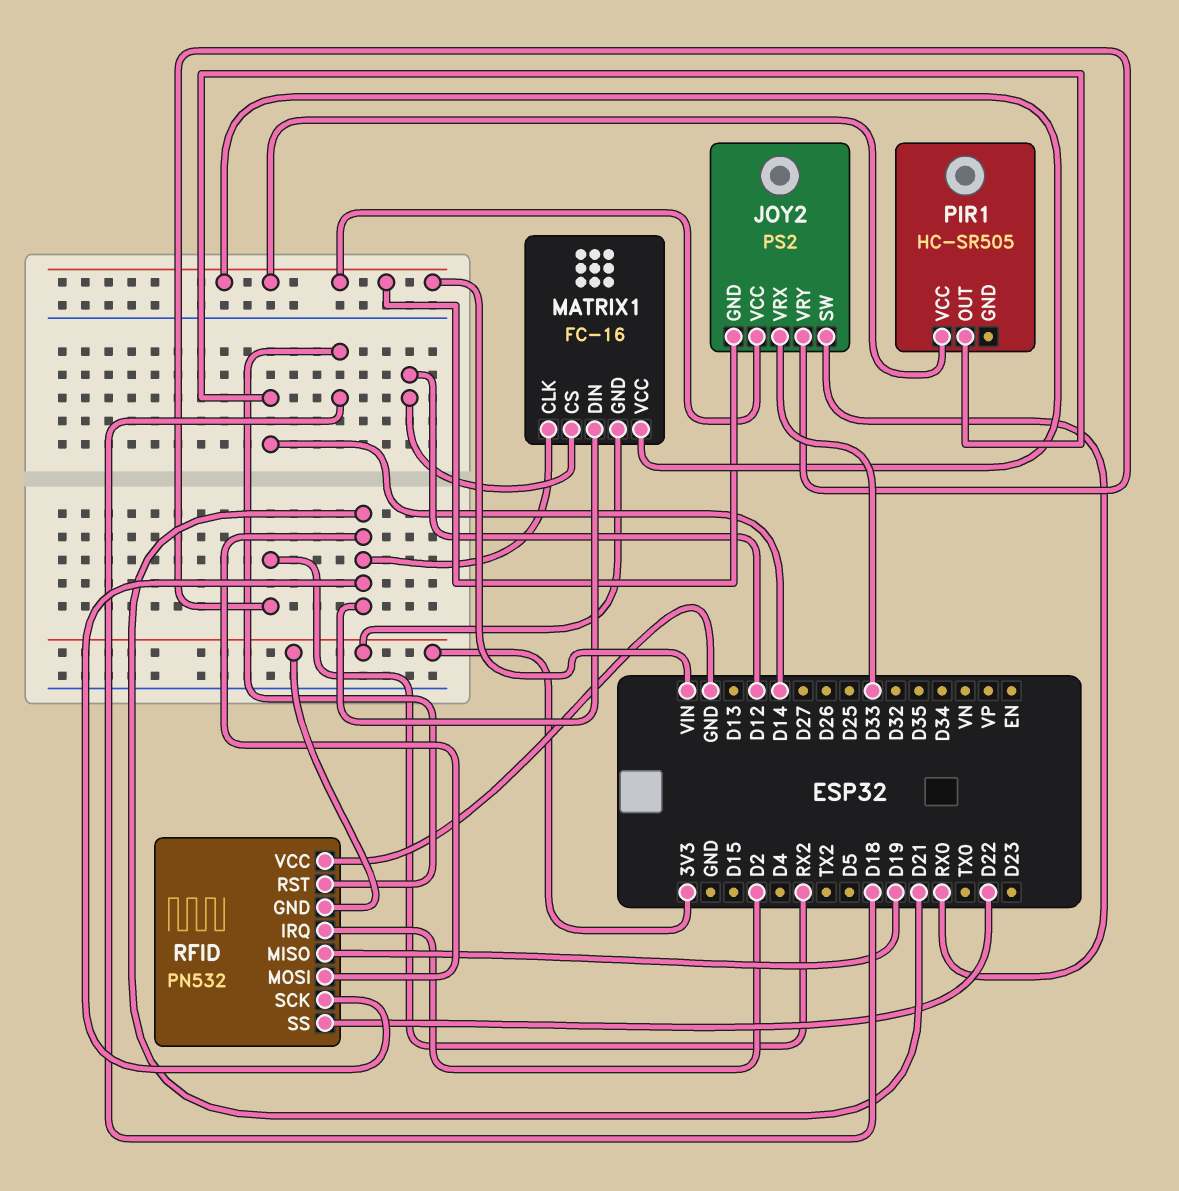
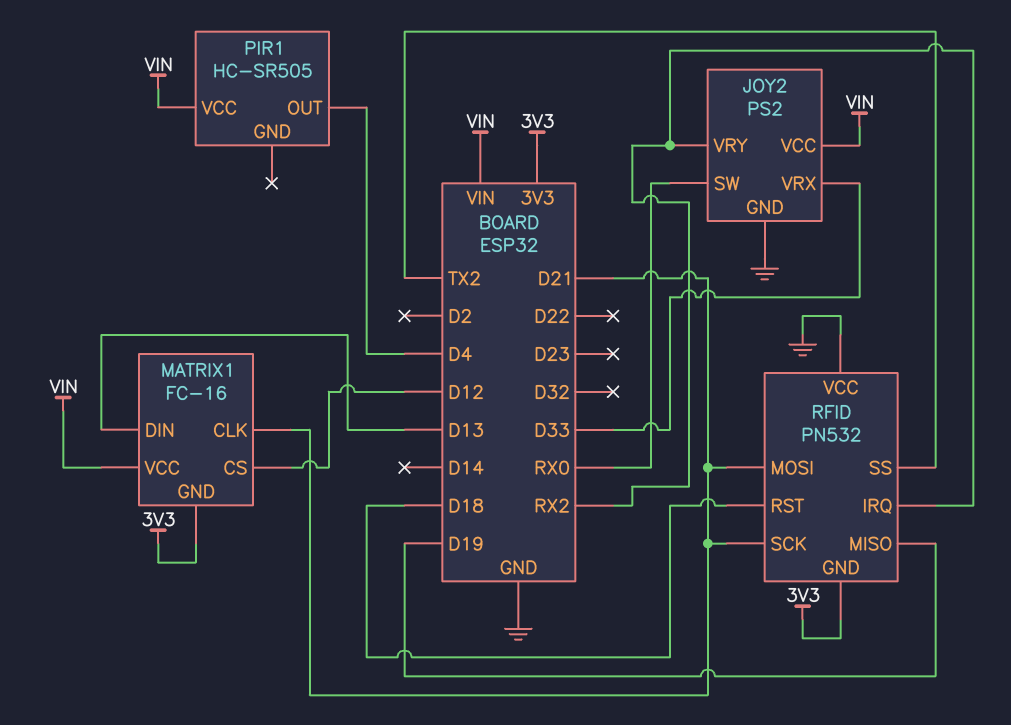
JOY2 pin GND: VIN -> GND
MATRIX1 pin DIN: D21 -> D13
PIR1 pin OUT: D14 -> D4
RFID pin IRQ: D2 -> RX2
RFID pin SS: D22 -> TX2

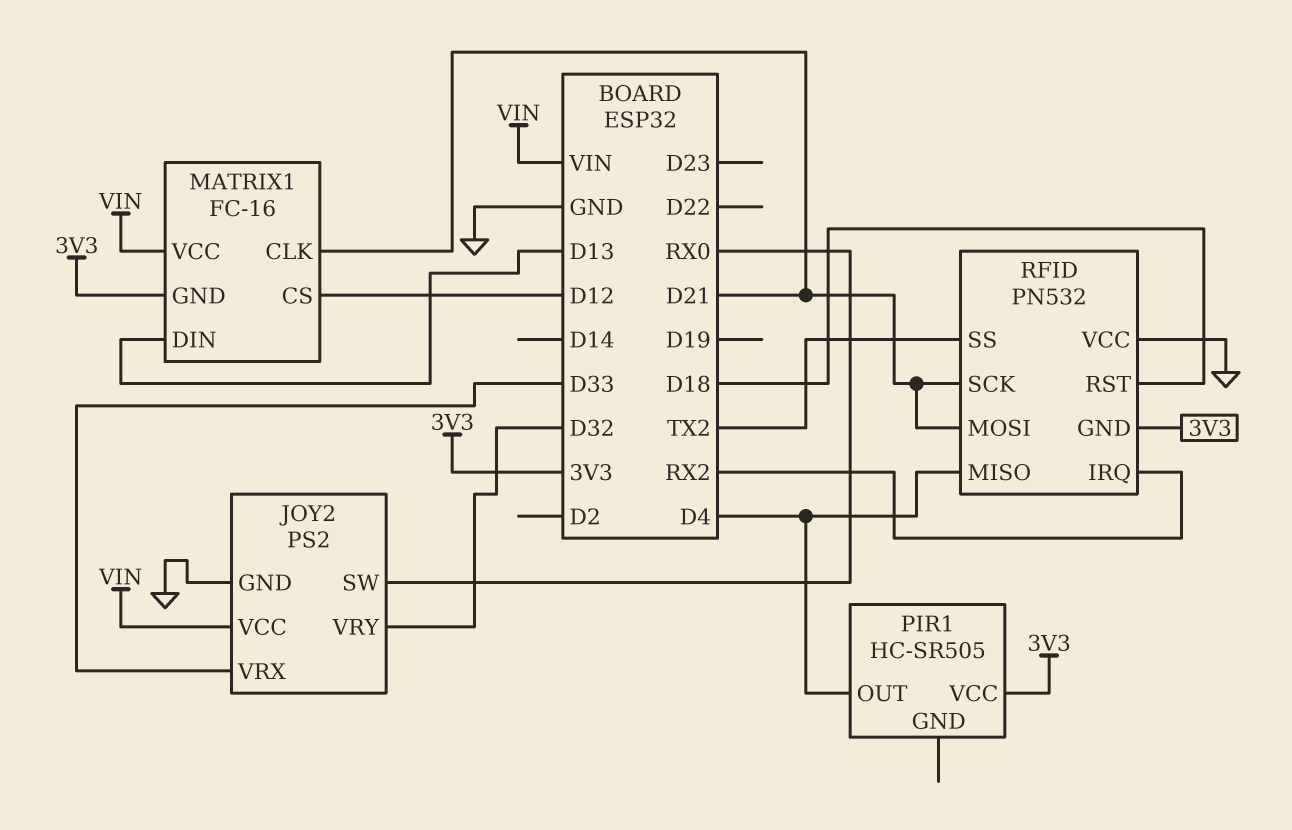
JOY2 pin VRY: RX2 -> D32
PIR1 pin VCC: VIN -> 3V3
RFID pin MISO: D19 -> D4

